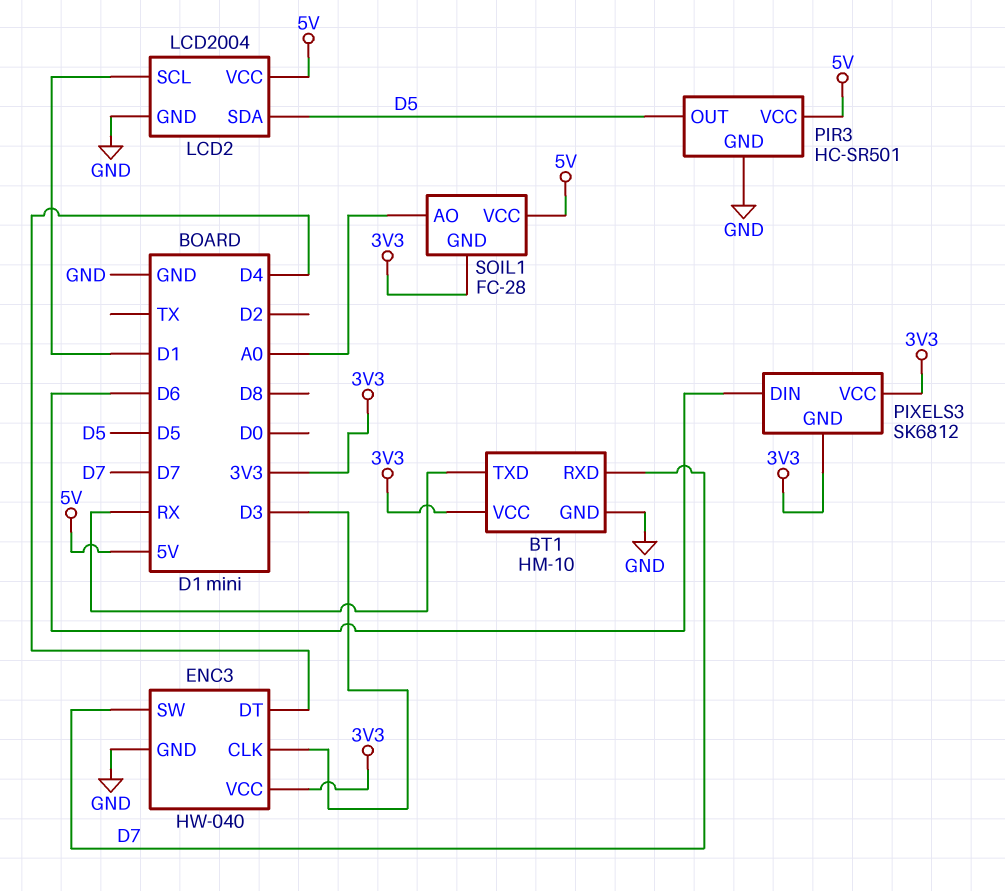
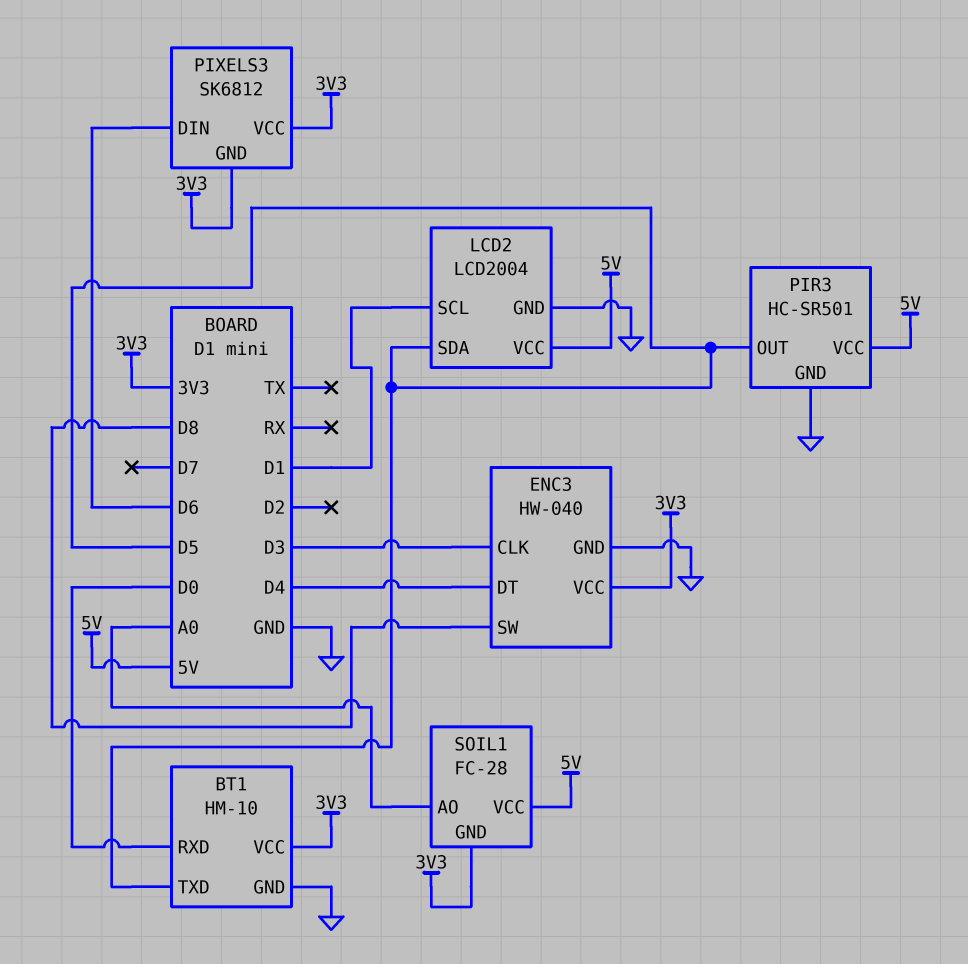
BT1 pin RXD: D7 -> D0
BT1 pin TXD: RX -> D5
ENC3 pin SW: D7 -> D8

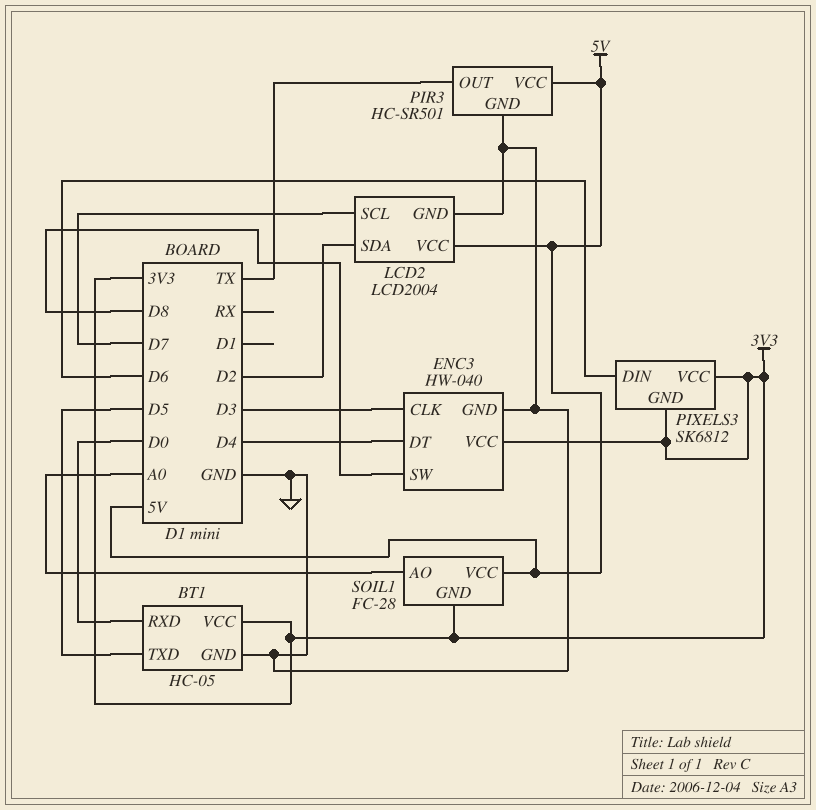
BT1: HM-10 -> HC-05
LCD2 pin SCL: D1 -> D7
LCD2 pin SDA: D5 -> D2
PIR3 pin OUT: D5 -> TX

